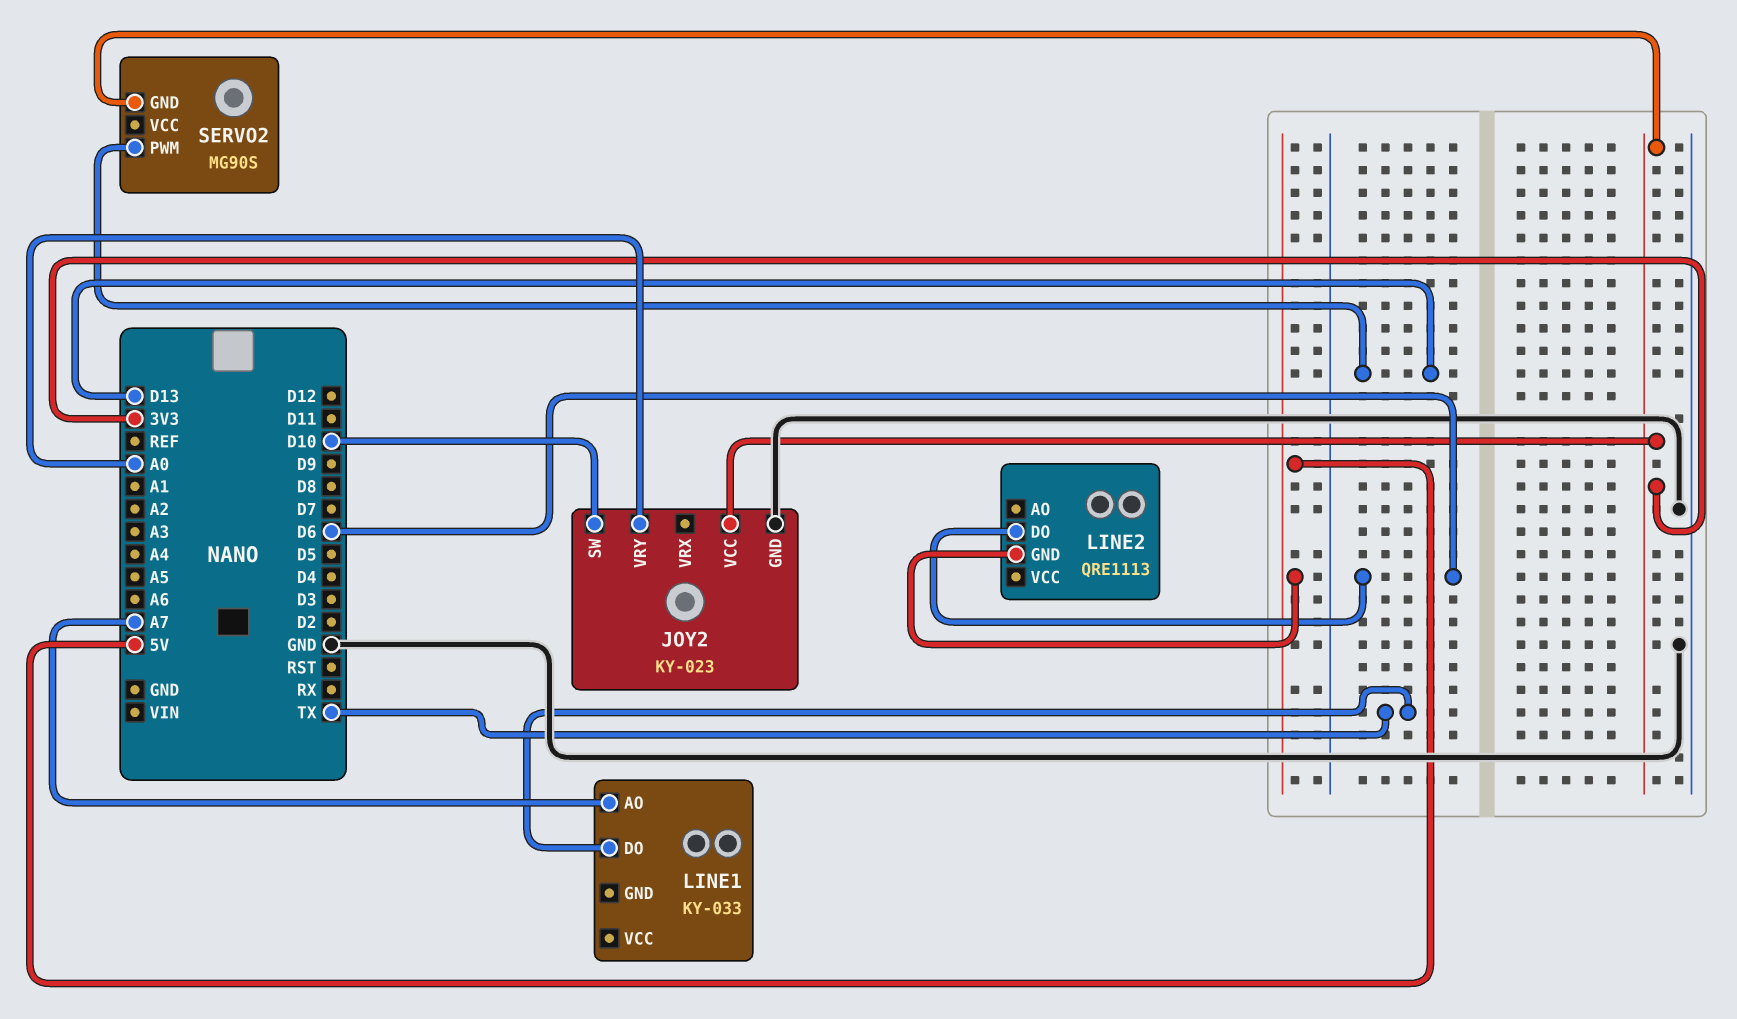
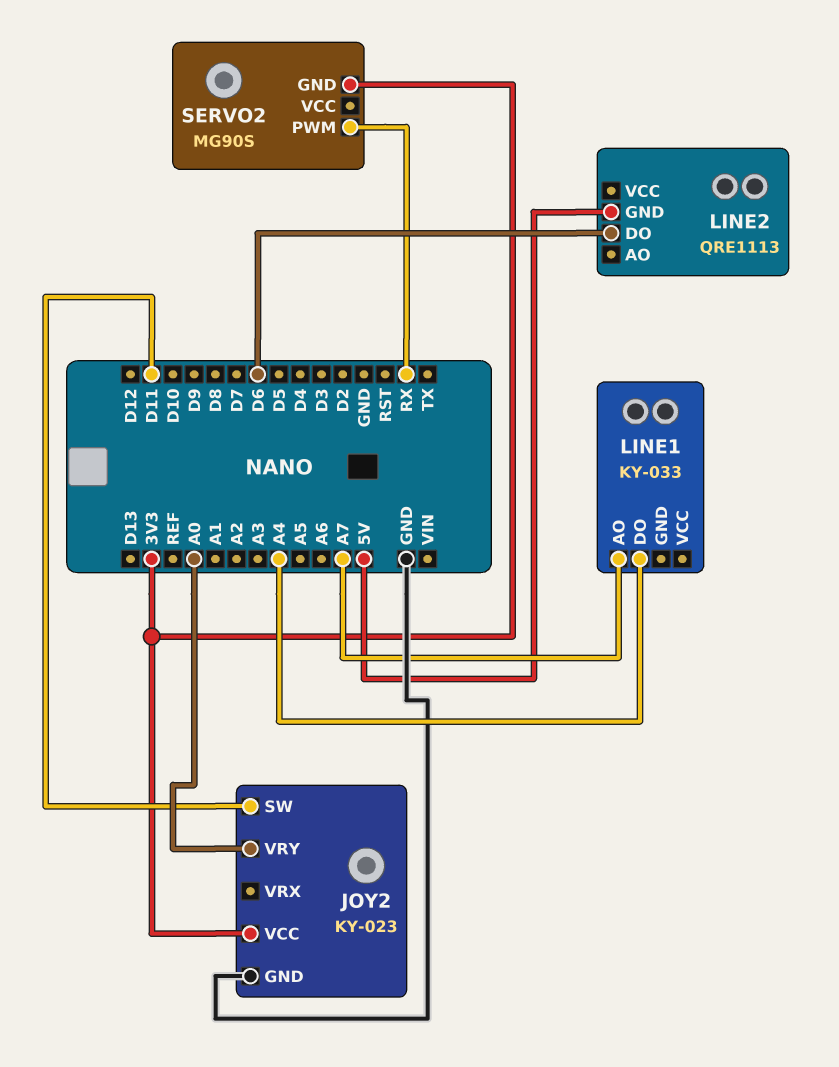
JOY2 pin SW: D10 -> D11
LINE1 pin DO: TX -> A4
SERVO2 pin PWM: D13 -> RX

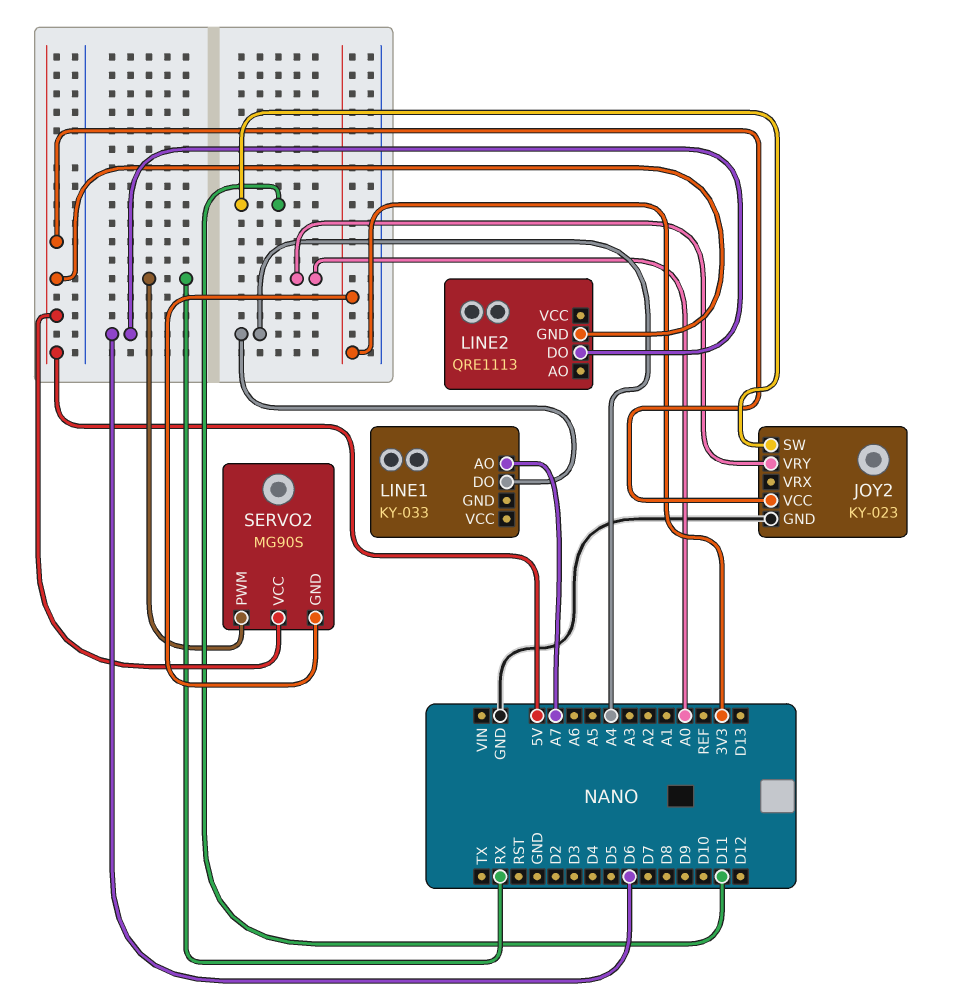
JOY2 pin VCC: 3V3 -> 5V
SERVO2 pin VCC: none -> 5V

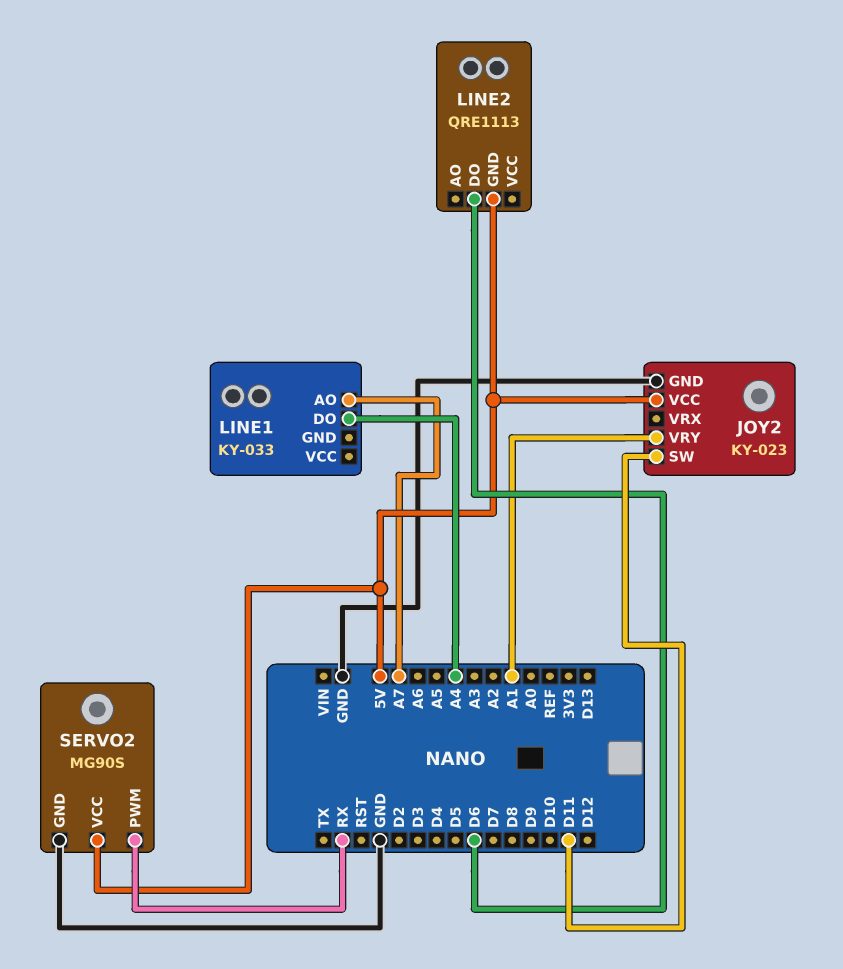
JOY2 pin VRY: A0 -> A1
SERVO2 pin GND: 3V3 -> GND

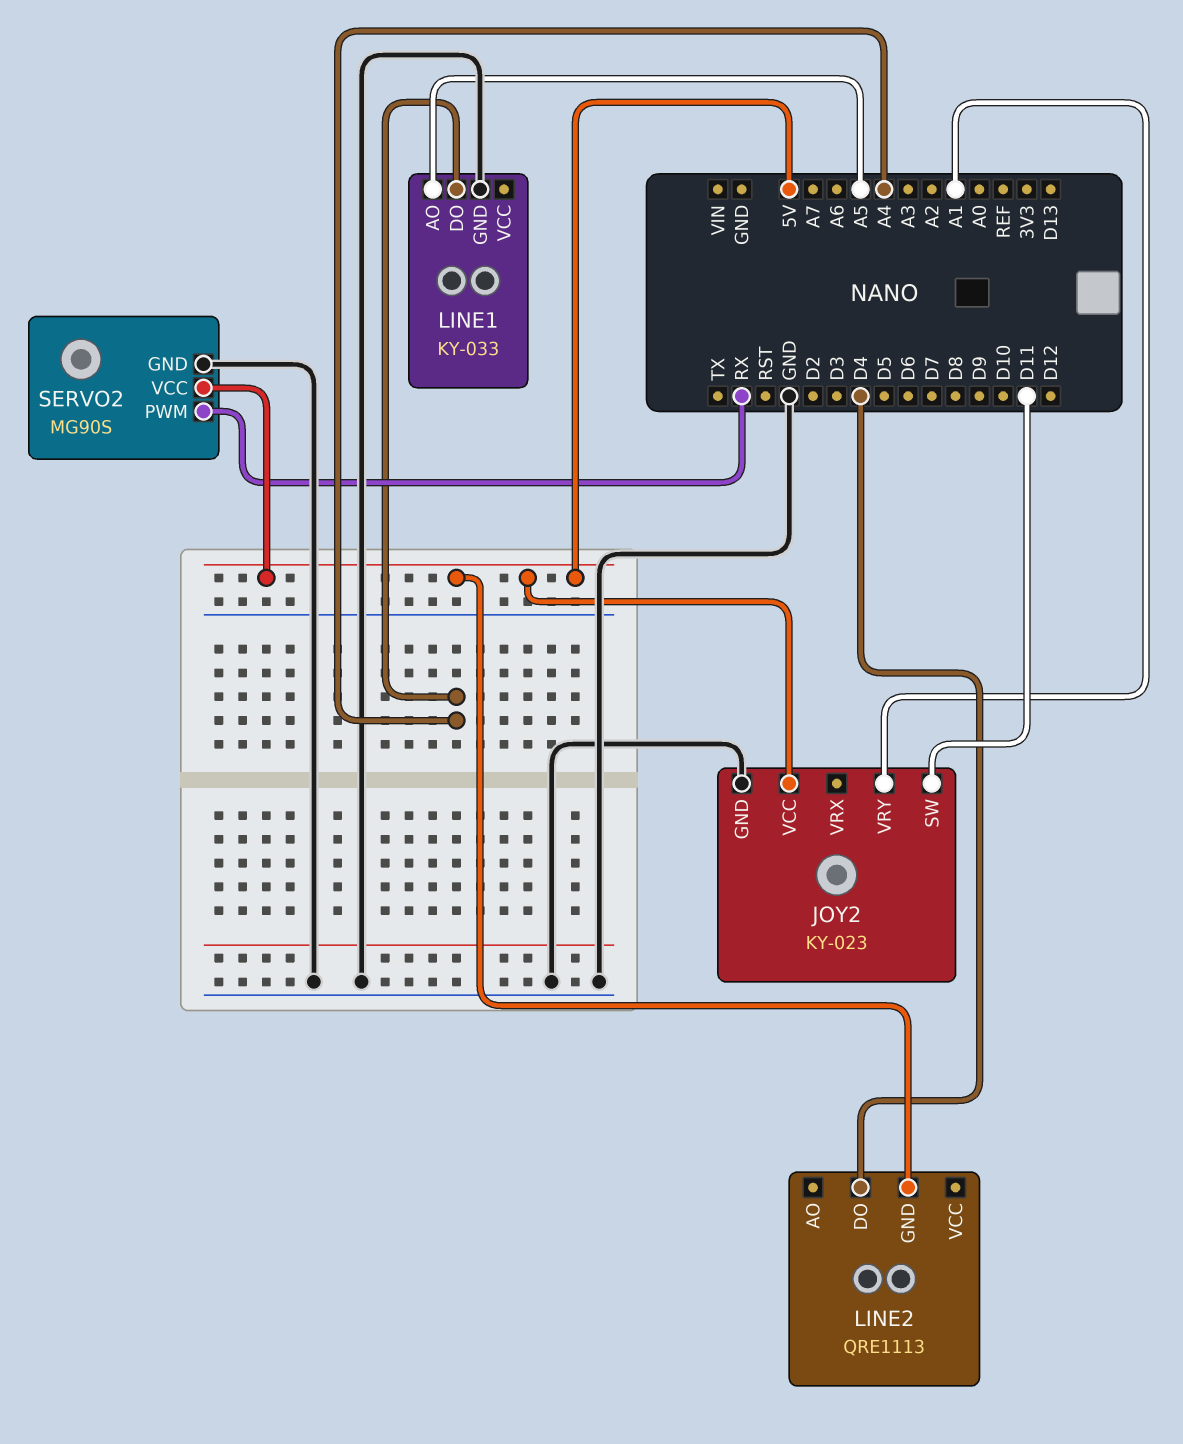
LINE1 pin AO: A7 -> A5
LINE1 pin GND: none -> GND
LINE2 pin DO: D6 -> D4

